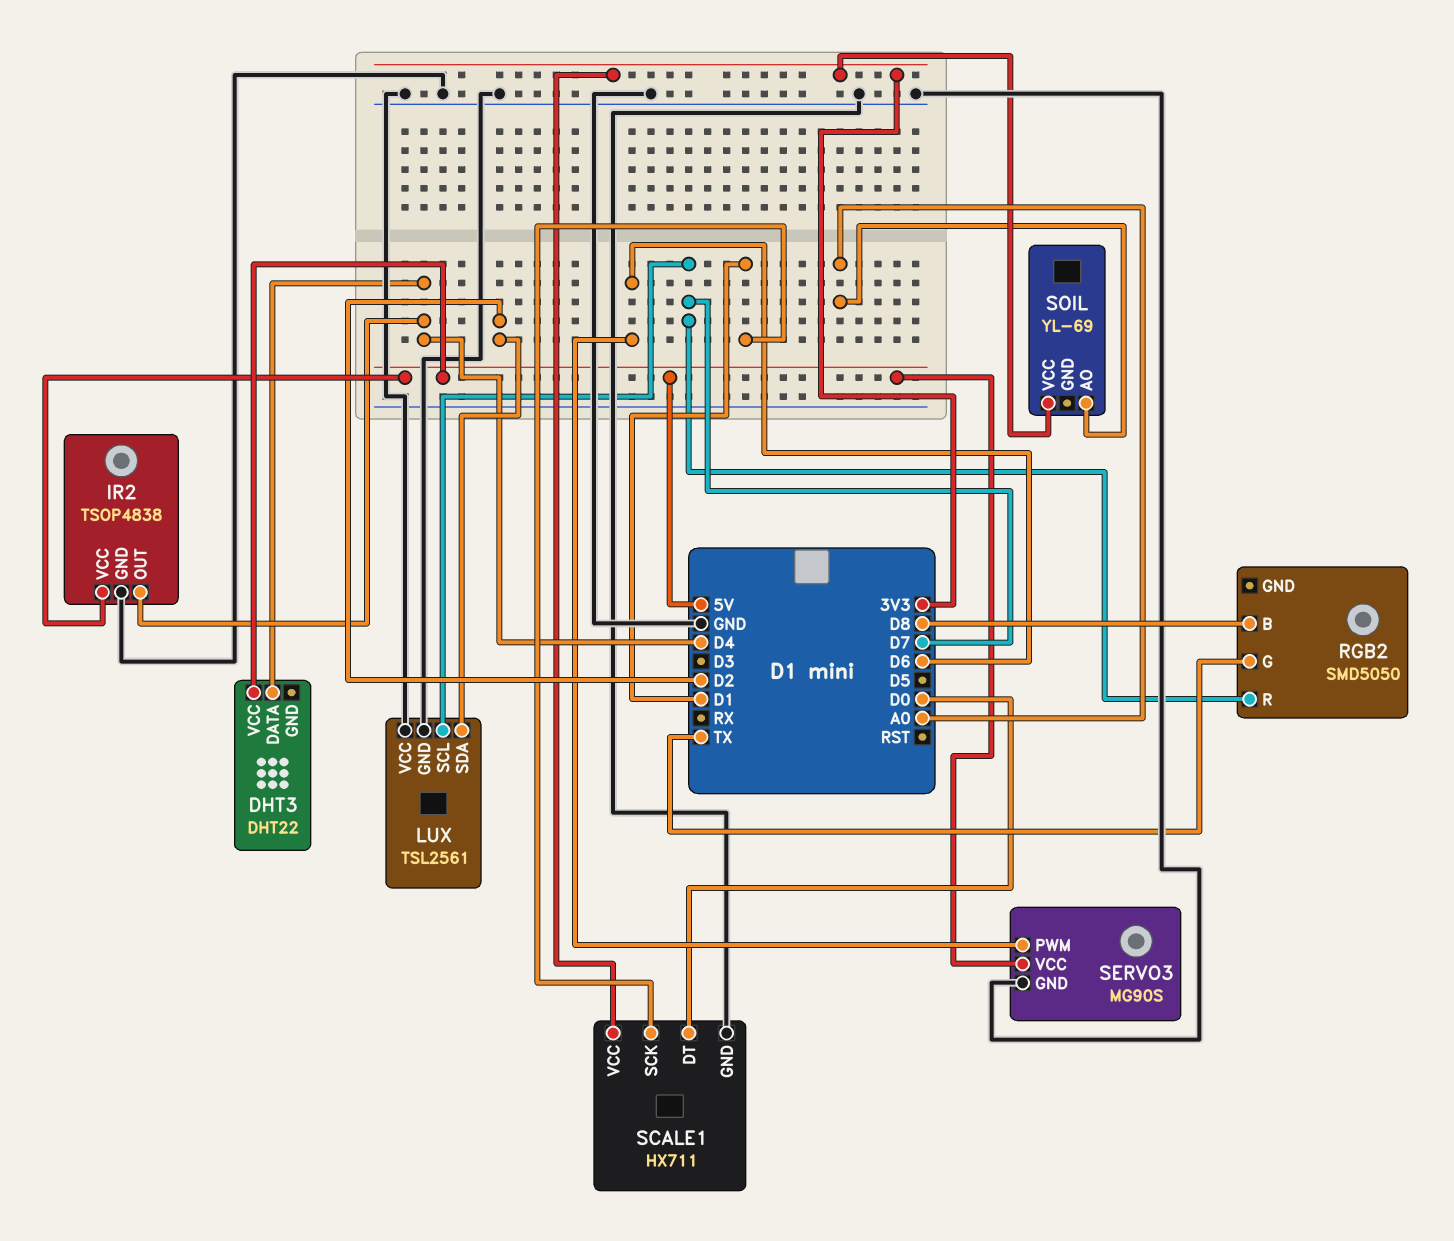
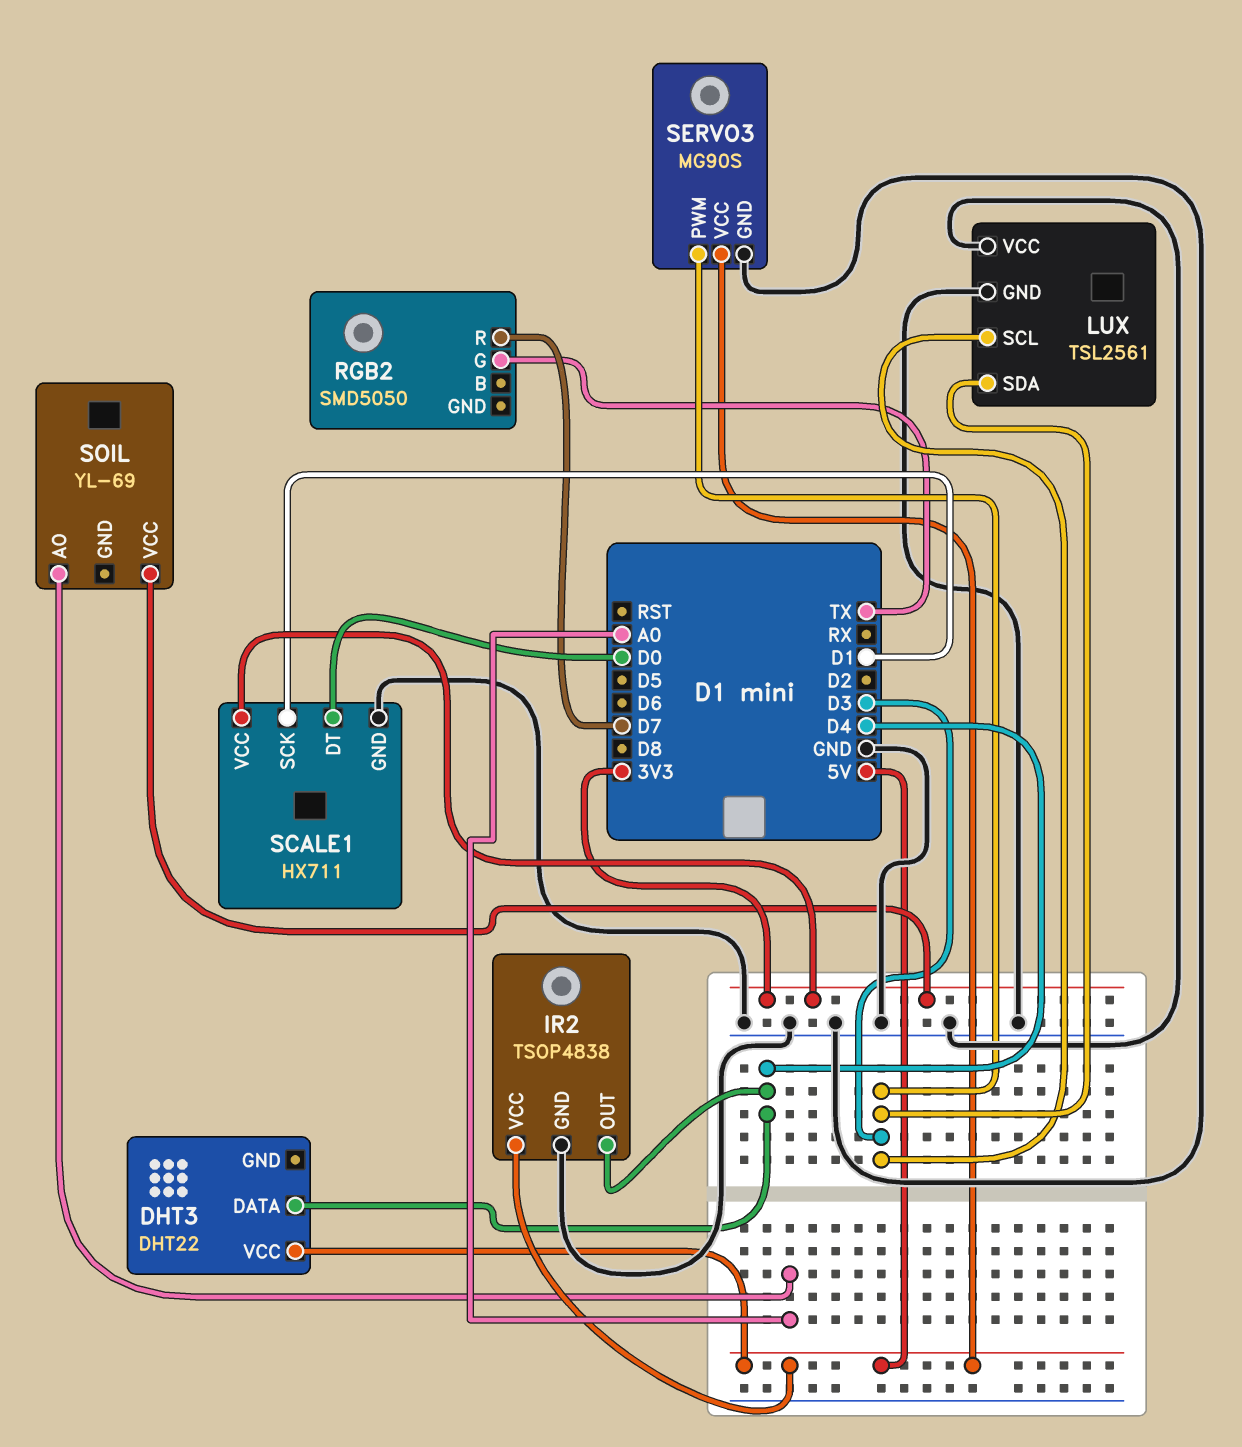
LUX pin SCL: D7 -> D3
LUX pin SDA: D2 -> D3
RGB2 pin B: D8 -> none
SERVO3 pin PWM: D6 -> D3

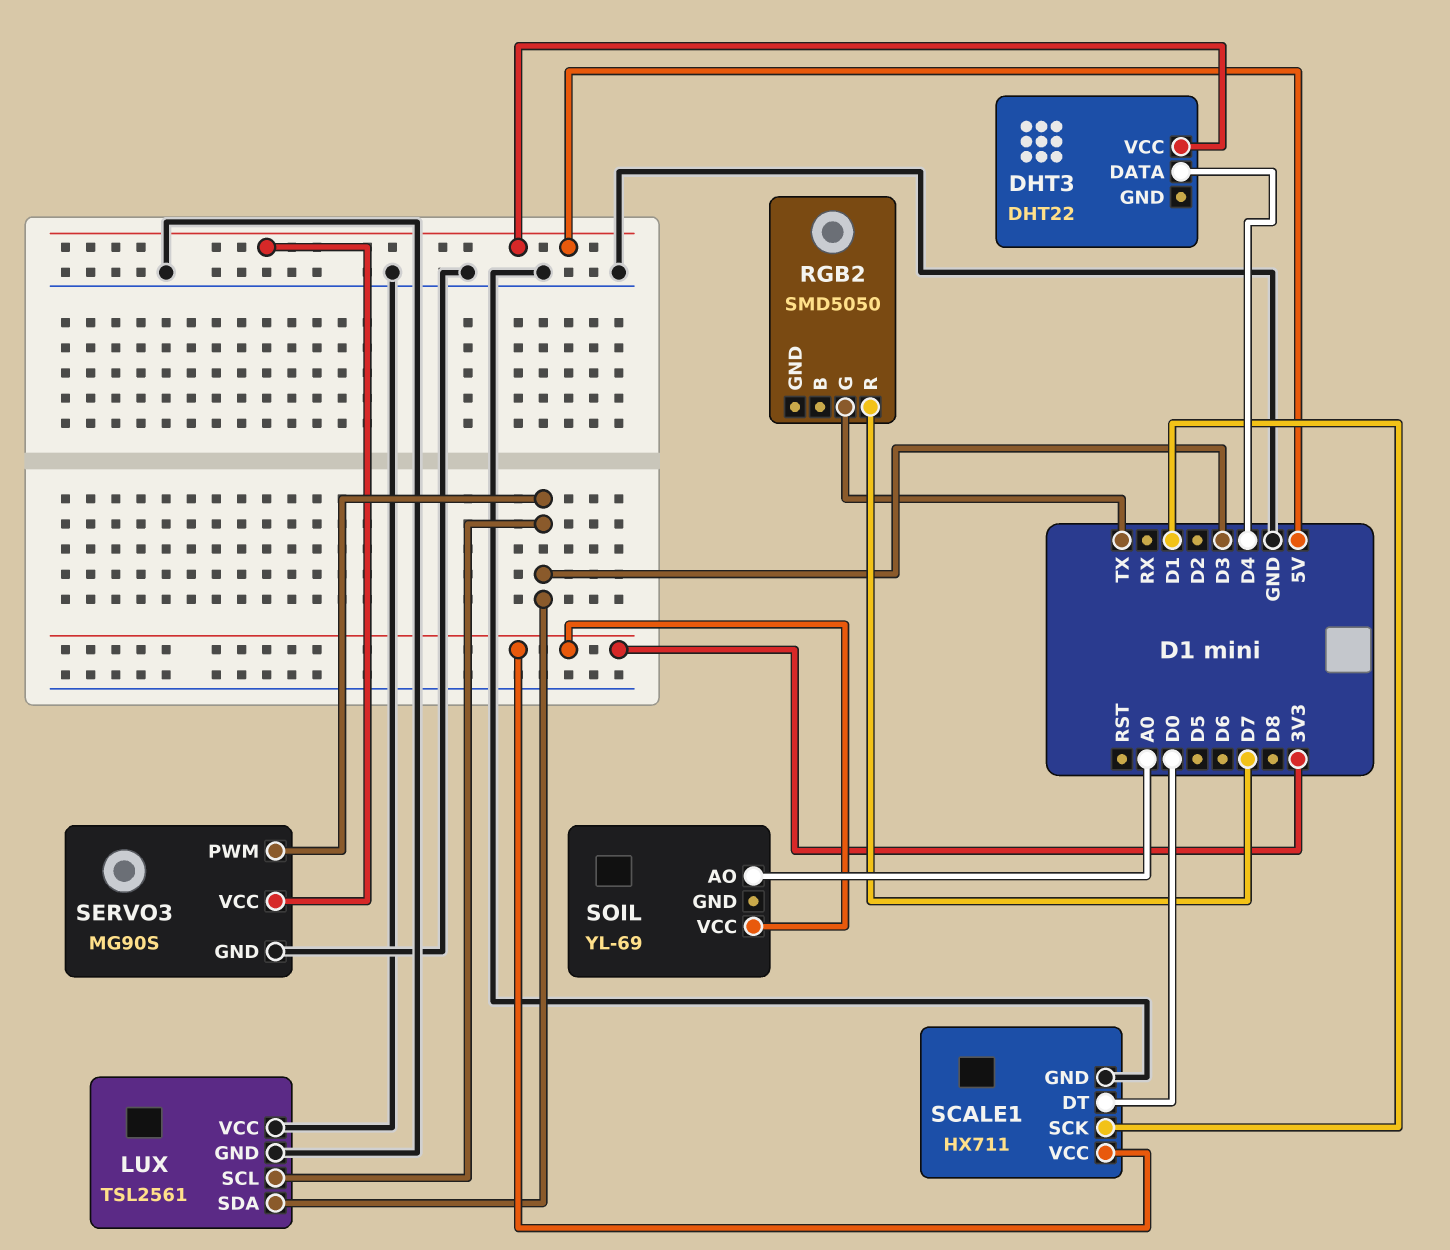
IR2: TSOP4838 -> none
IR2 pin GND: GND -> none
IR2 pin OUT: D4 -> none
IR2 pin VCC: 5V -> none

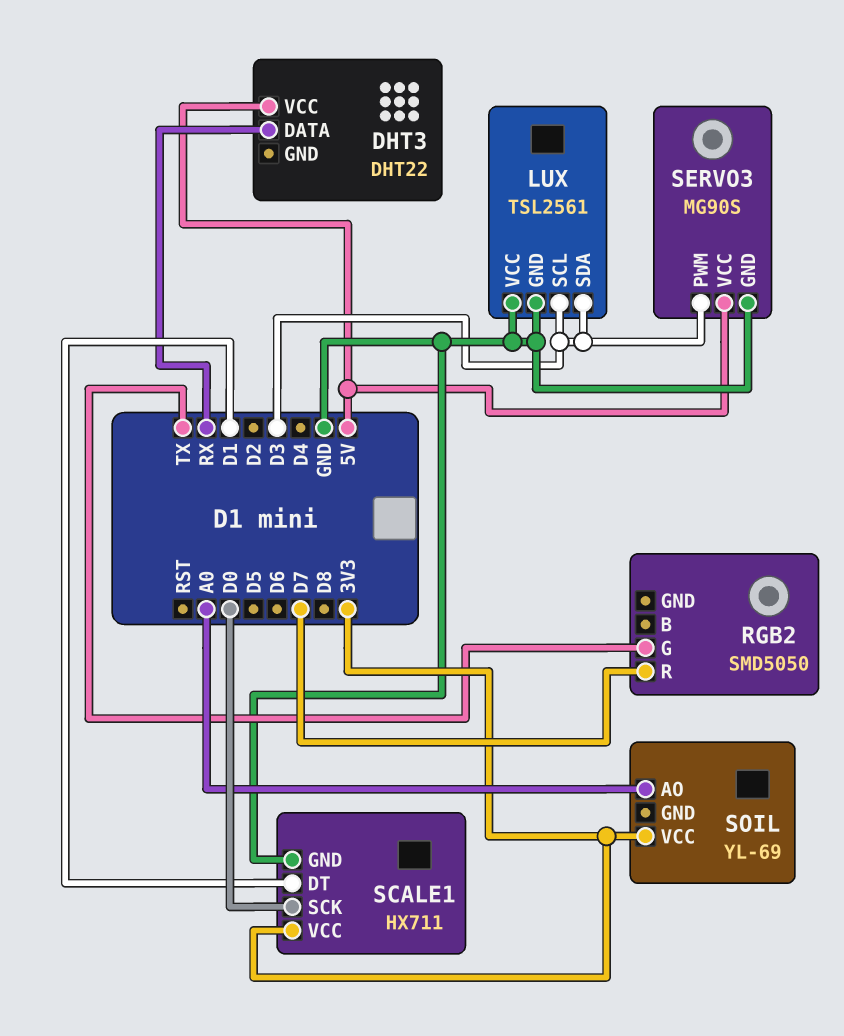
DHT3 pin DATA: D4 -> RX
SCALE1 pin DT: D0 -> D1
SCALE1 pin SCK: D1 -> D0

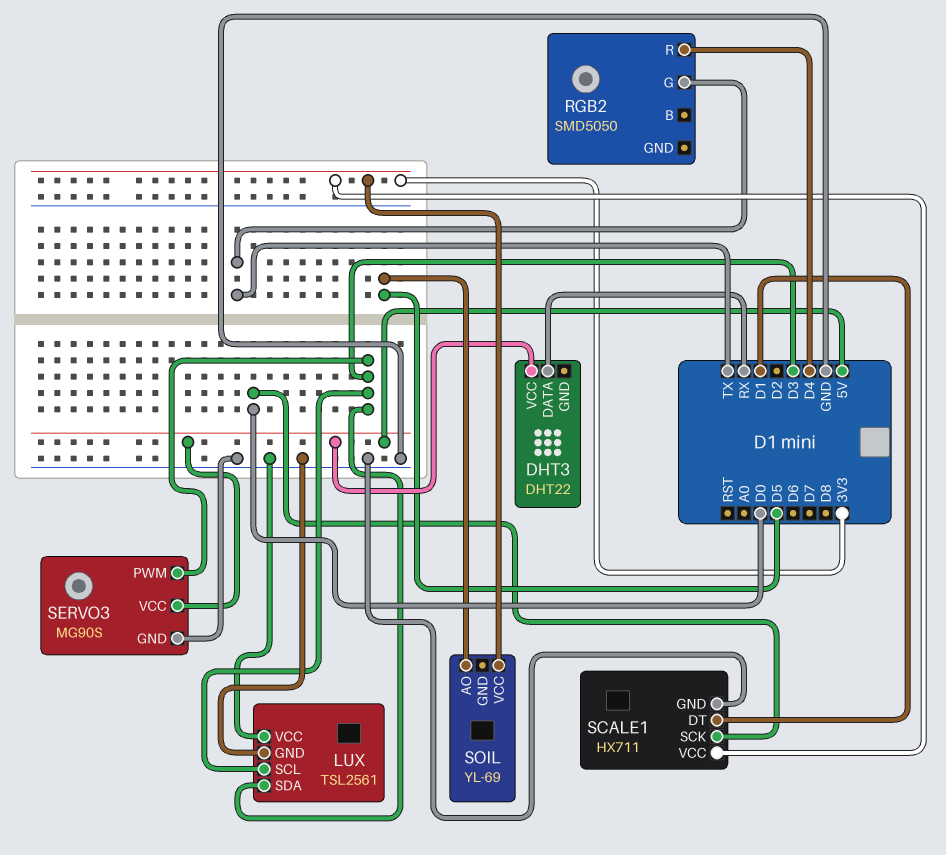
RGB2 pin R: D7 -> D4
SOIL pin AO: A0 -> D5

